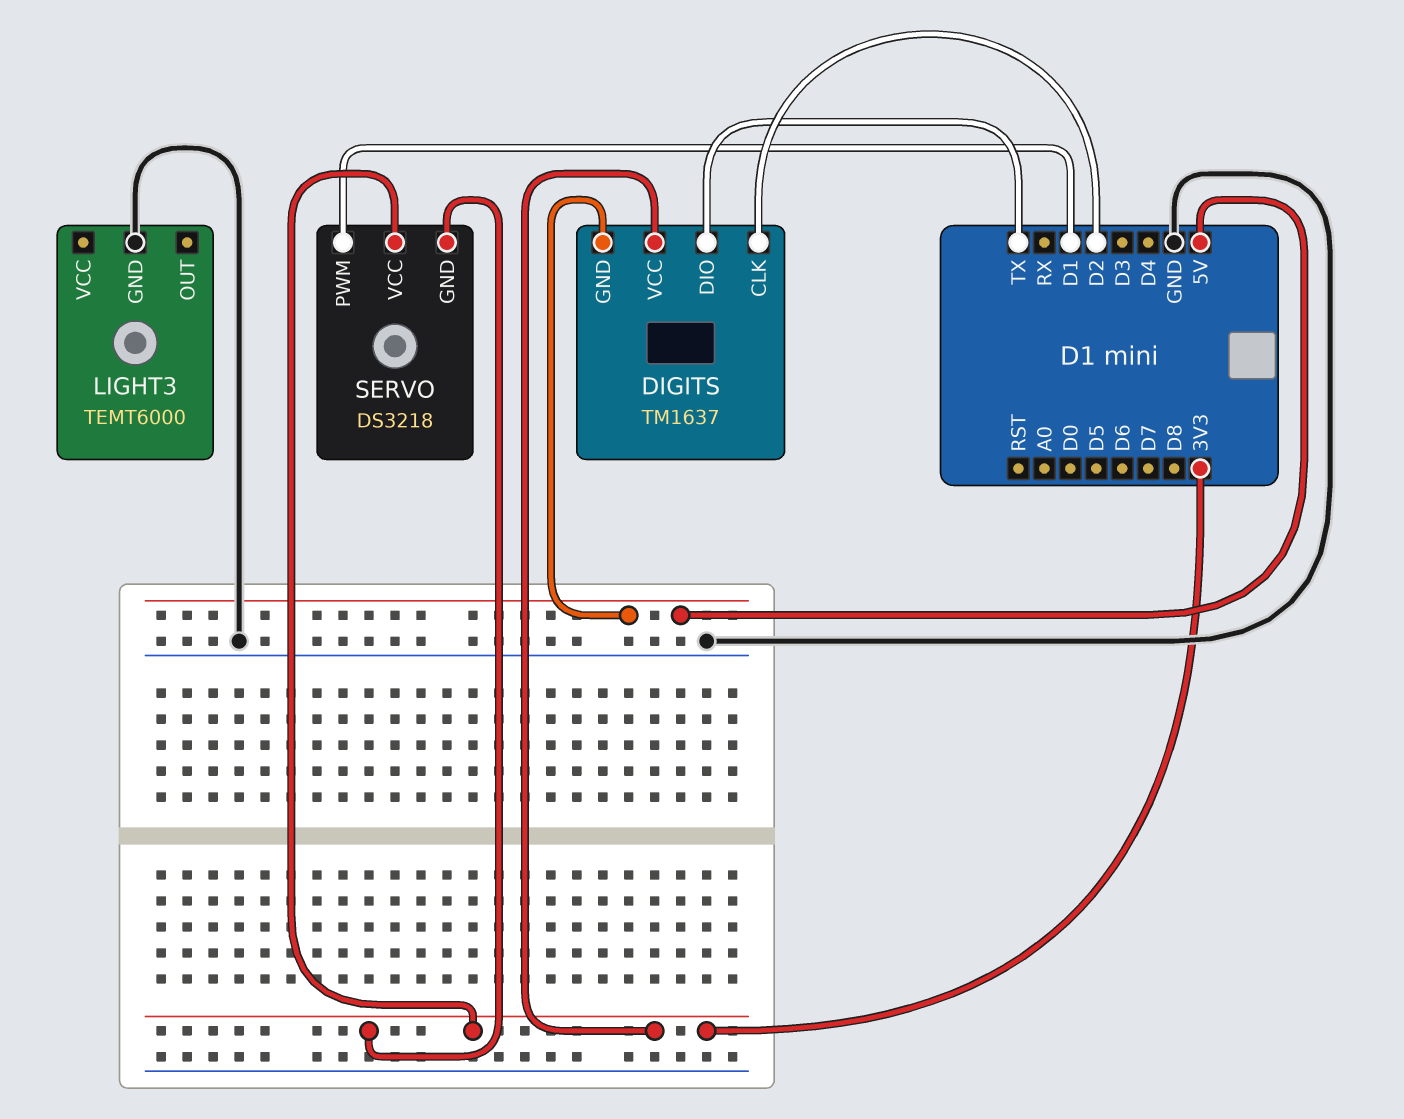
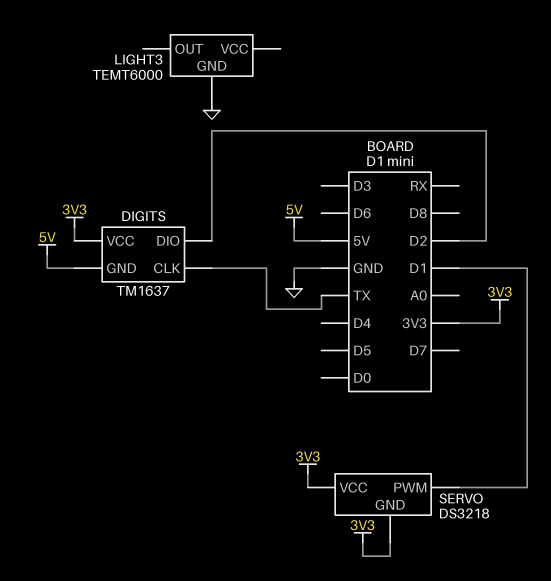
DIGITS pin CLK: D2 -> TX
DIGITS pin DIO: TX -> D2

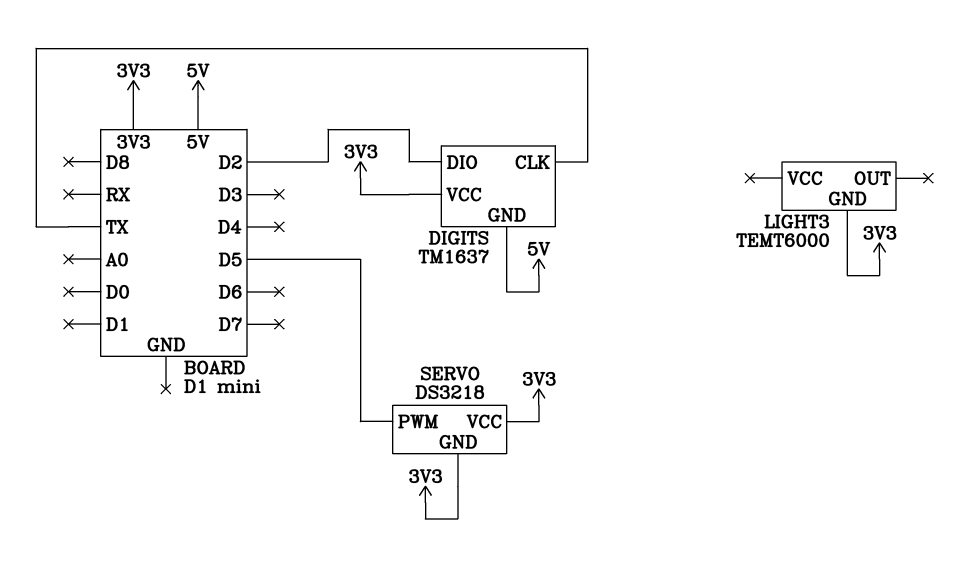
LIGHT3 pin GND: GND -> 3V3
SERVO pin PWM: D1 -> D5

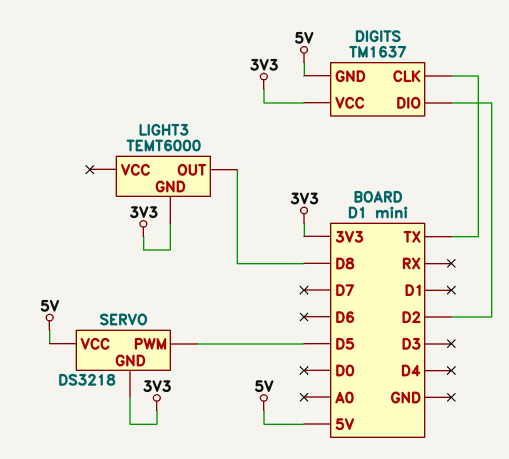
LIGHT3 pin OUT: none -> D8
SERVO pin VCC: 3V3 -> 5V

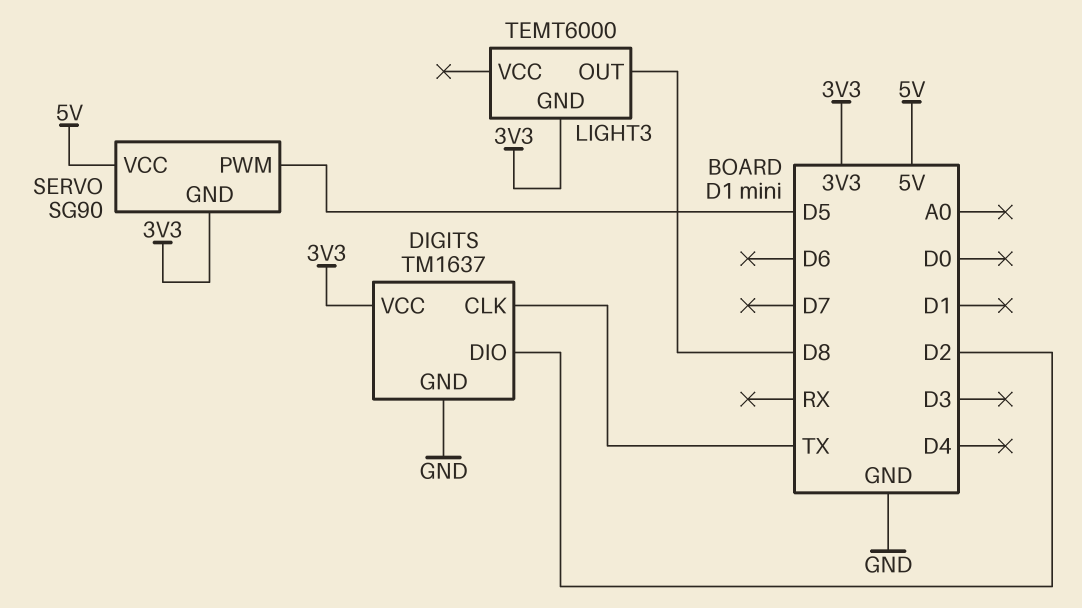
DIGITS pin GND: 5V -> GND
SERVO: DS3218 -> SG90

